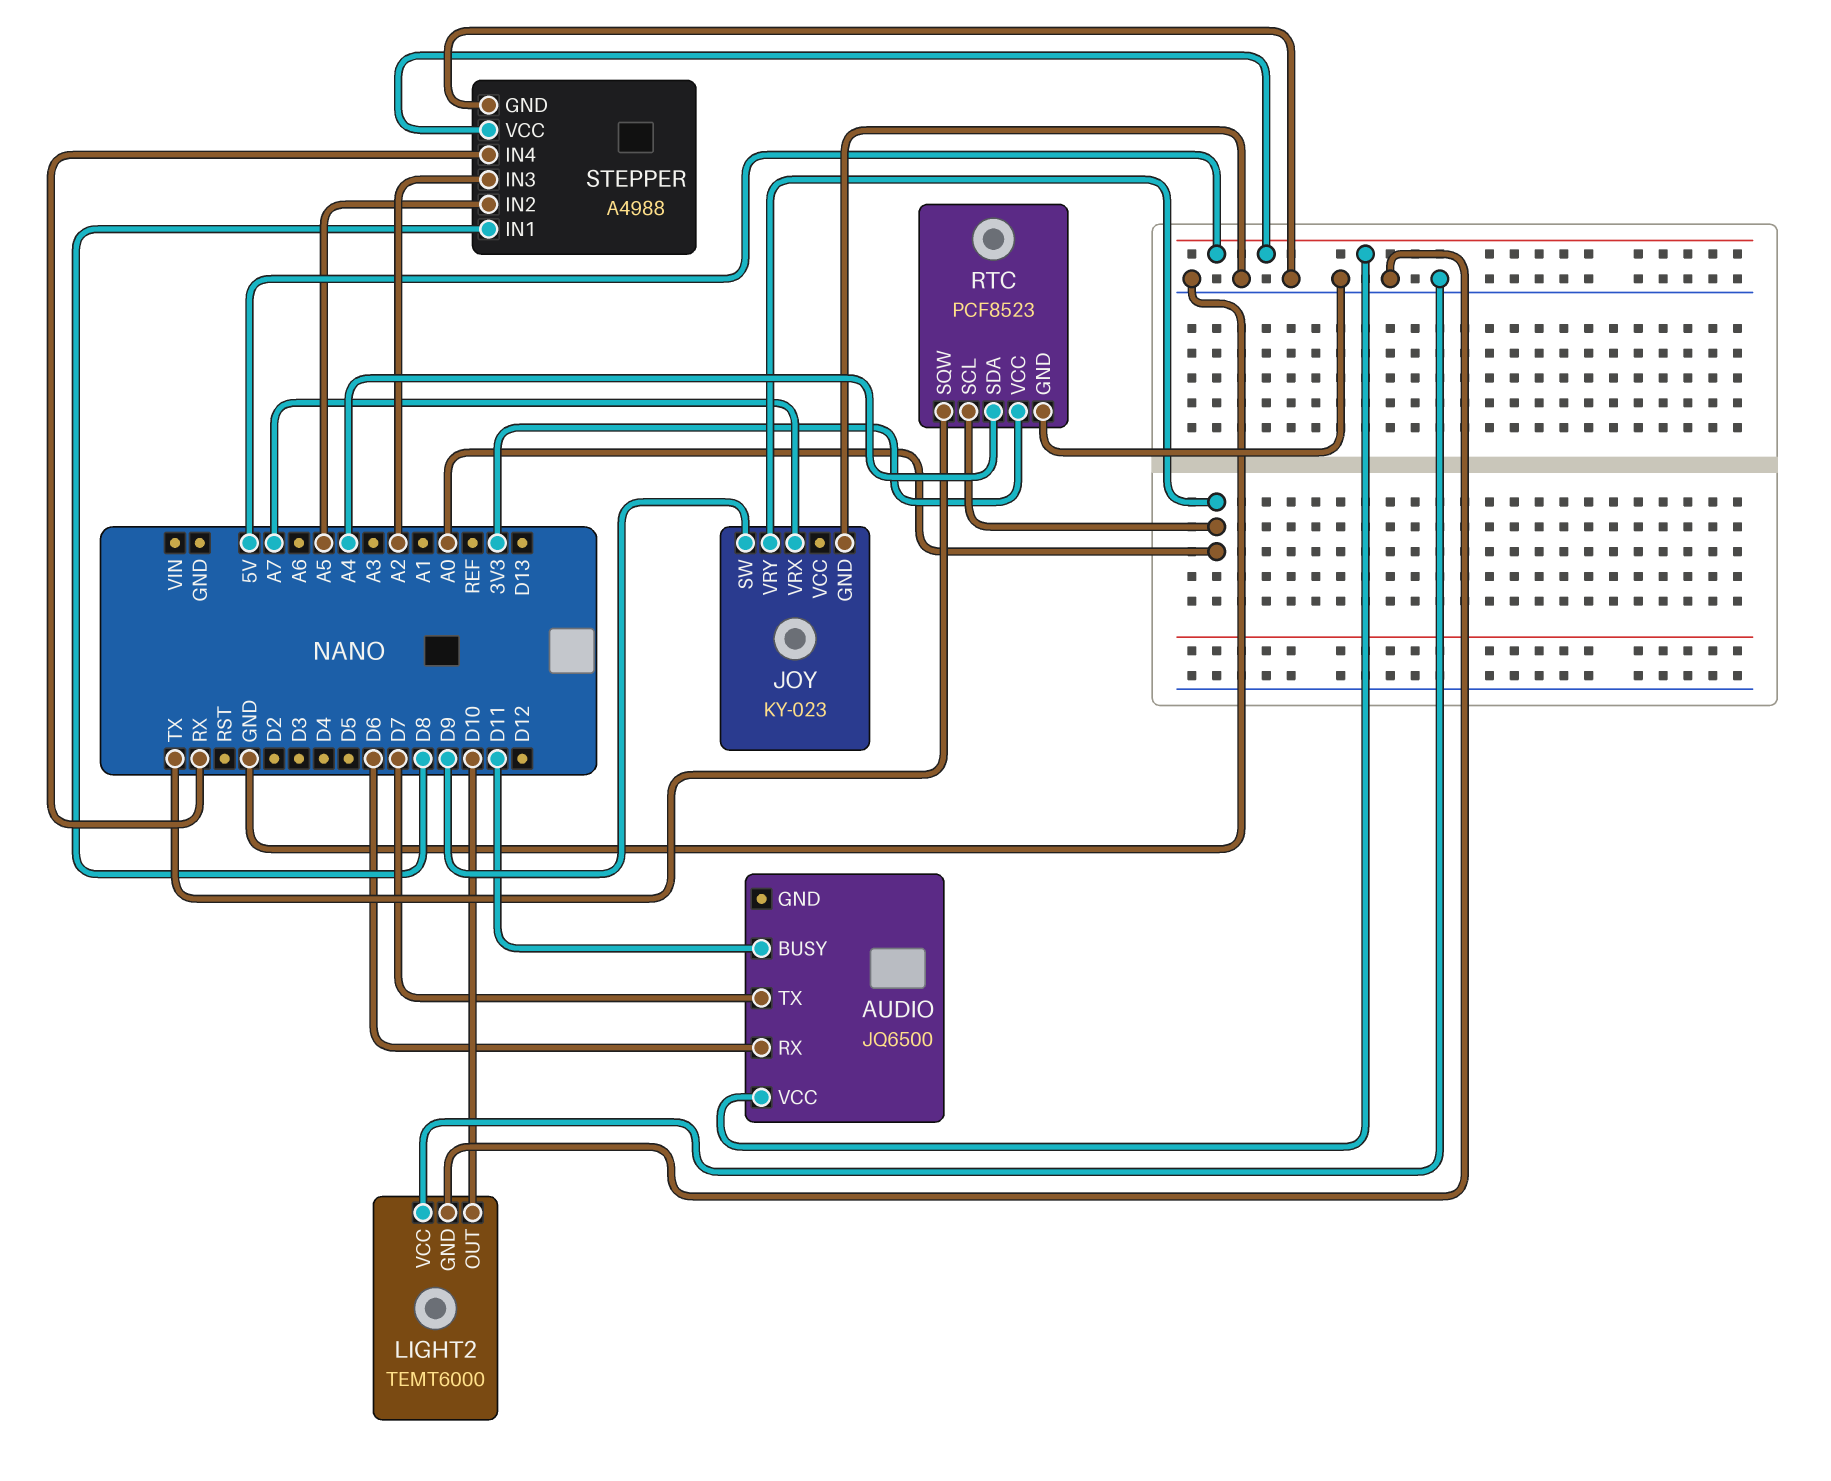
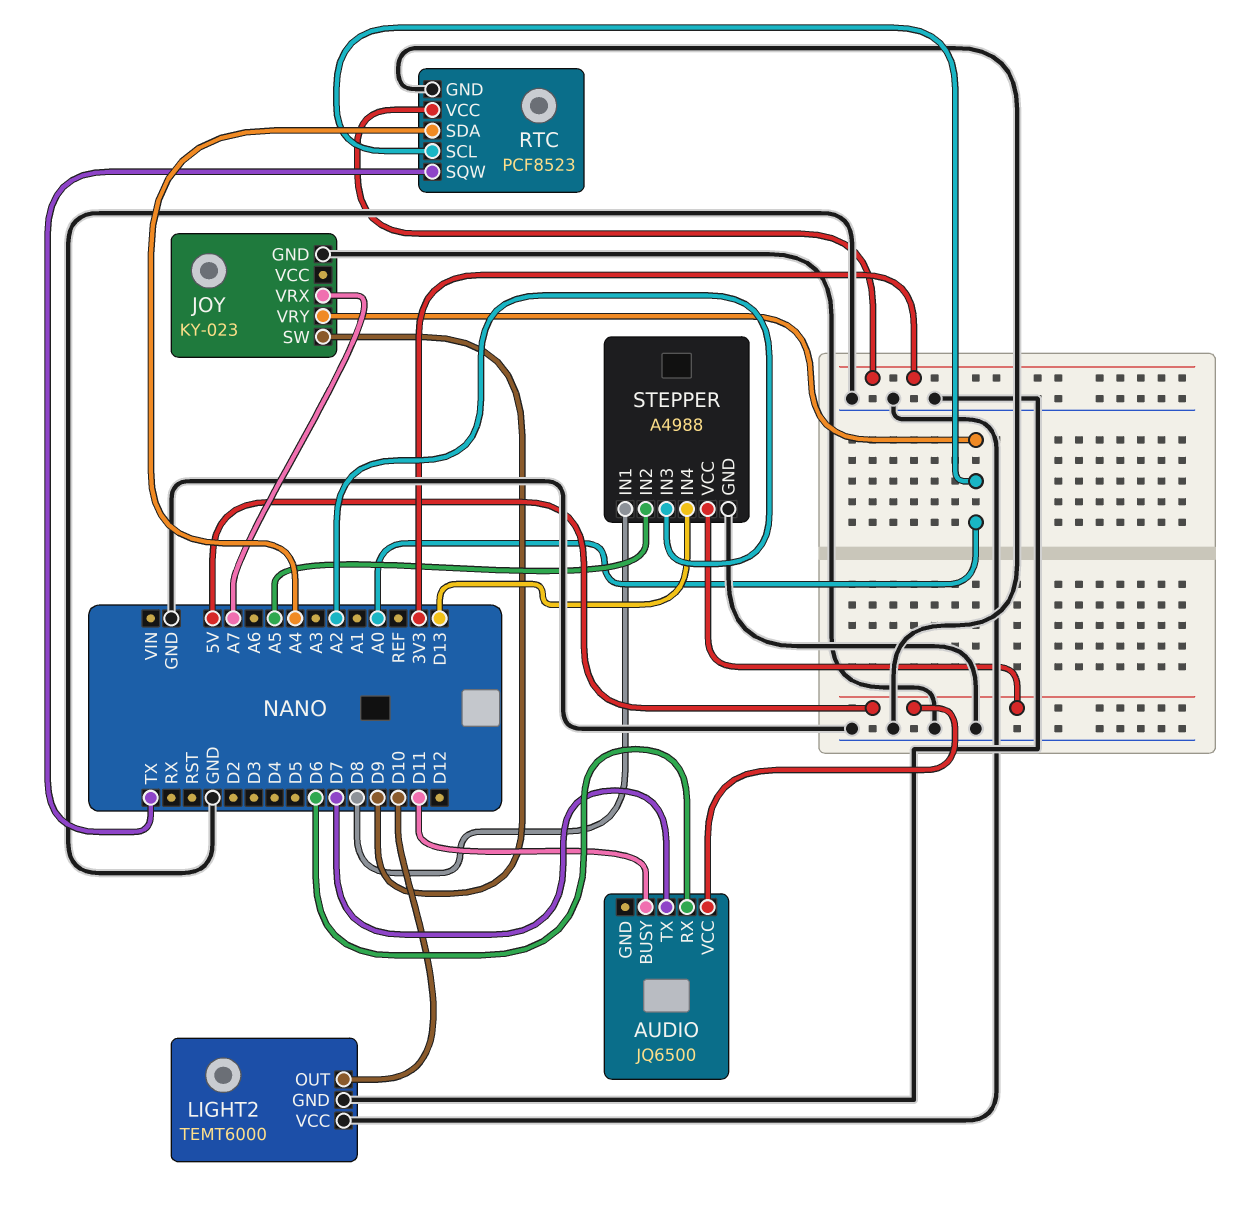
STEPPER pin IN4: RX -> D13

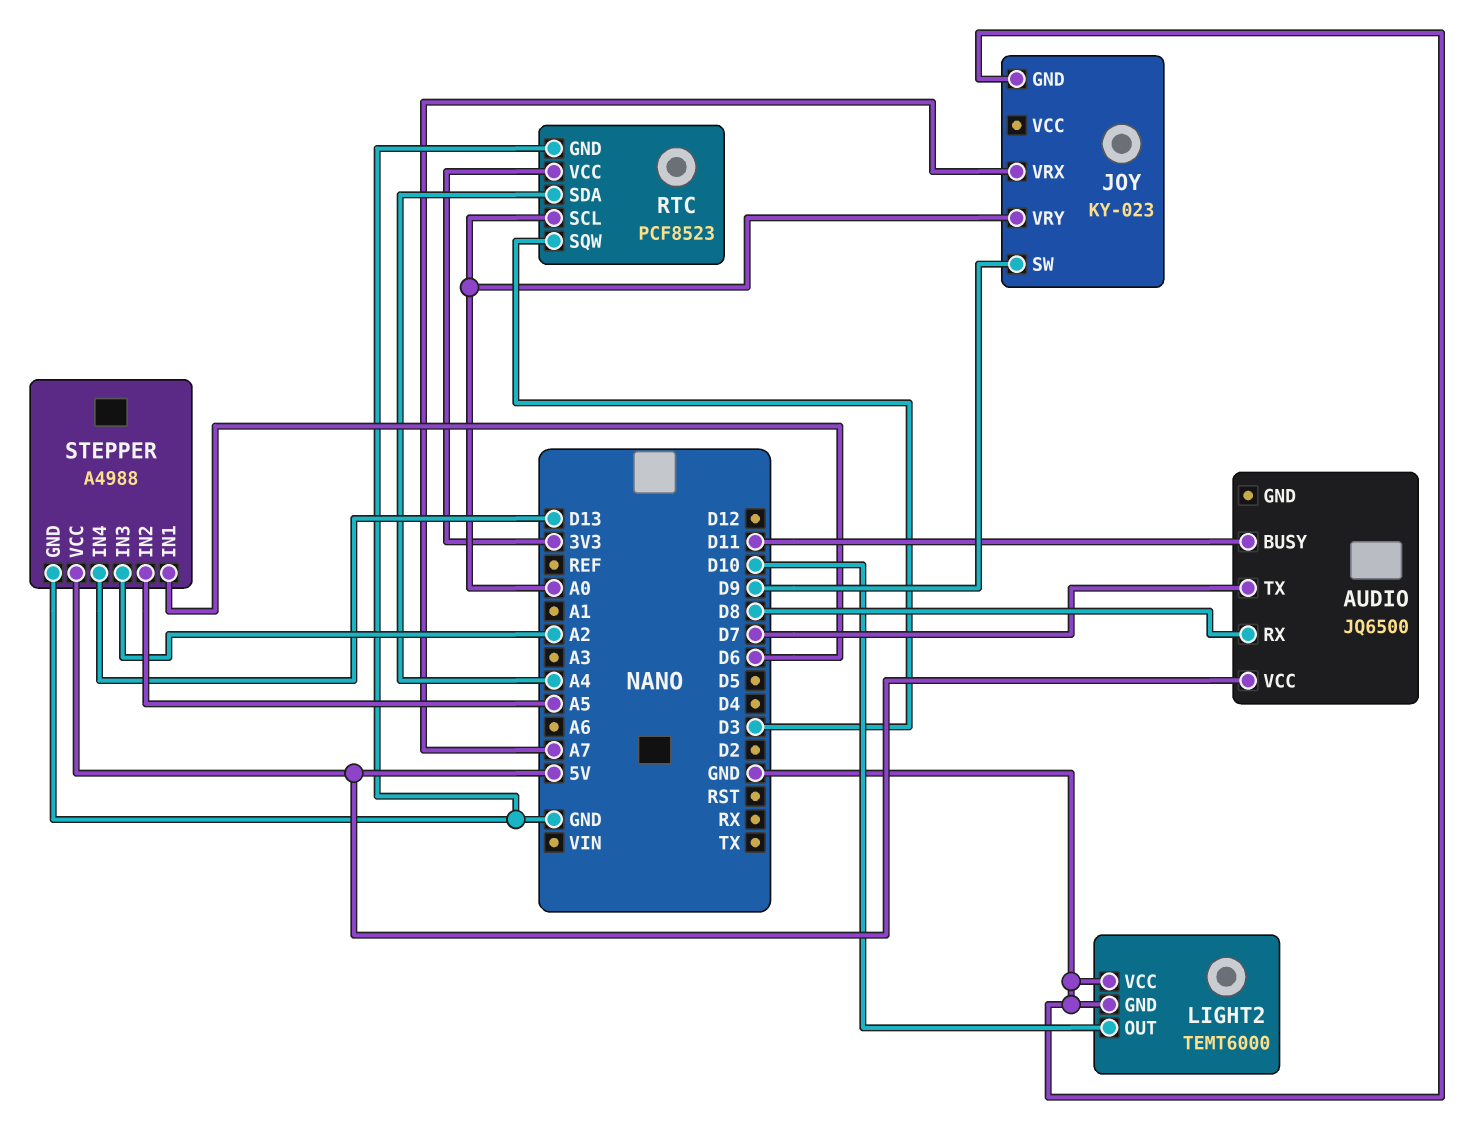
AUDIO pin RX: D6 -> D8
RTC pin SQW: TX -> D3
STEPPER pin IN1: D8 -> D6

